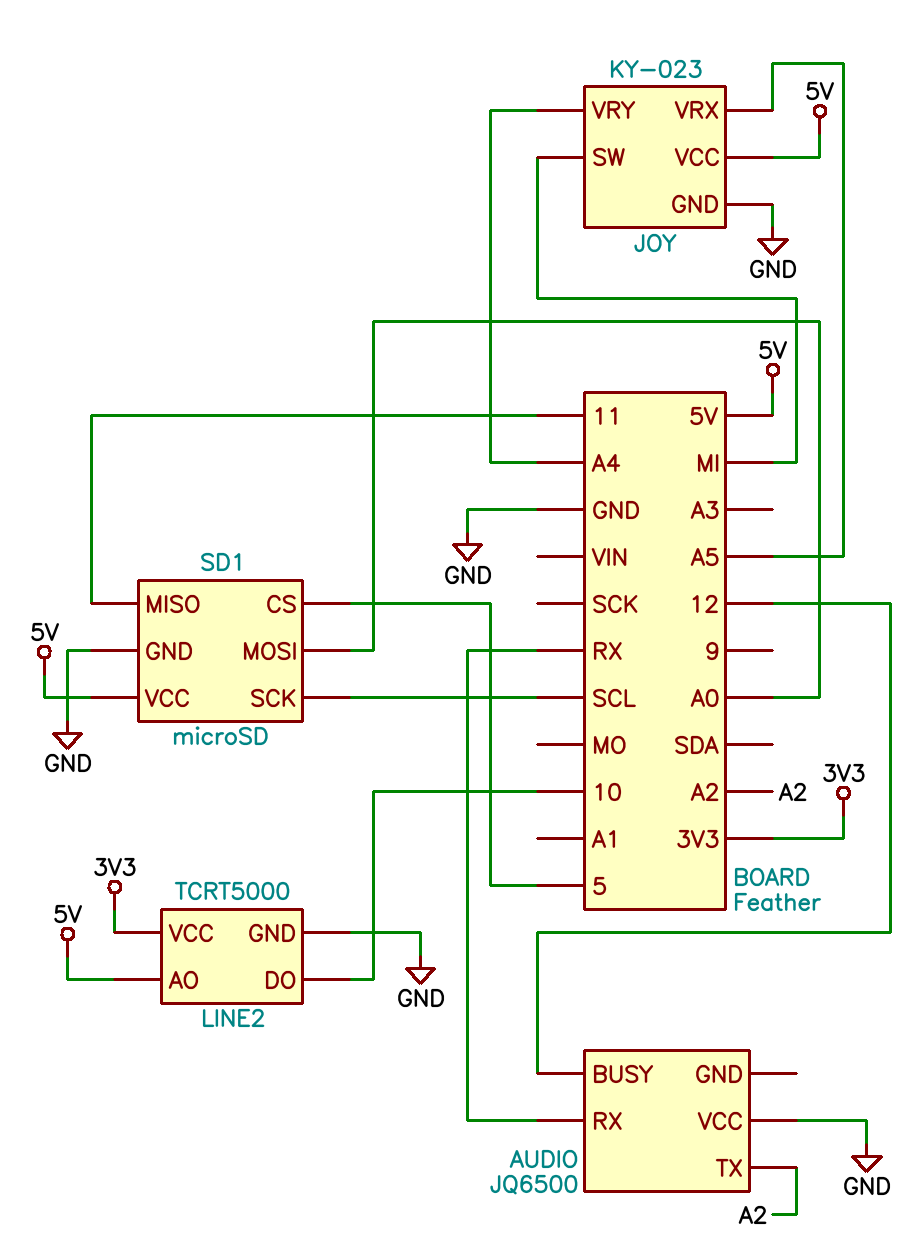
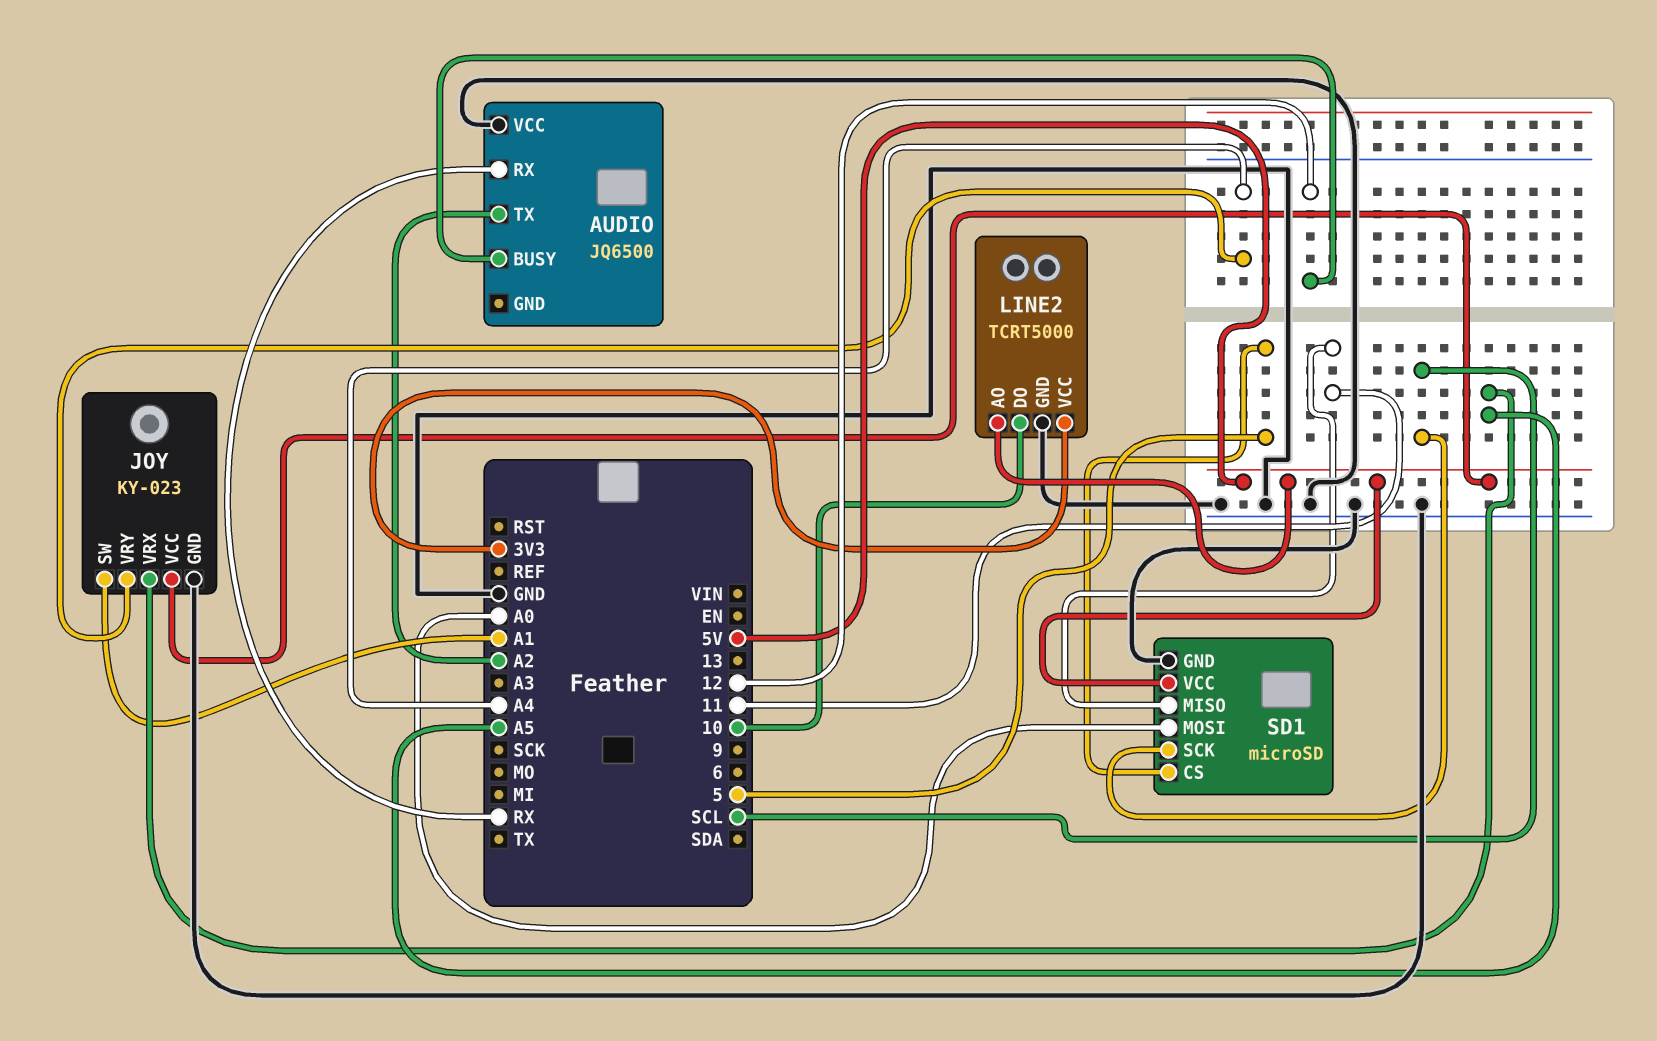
JOY pin SW: MI -> A1

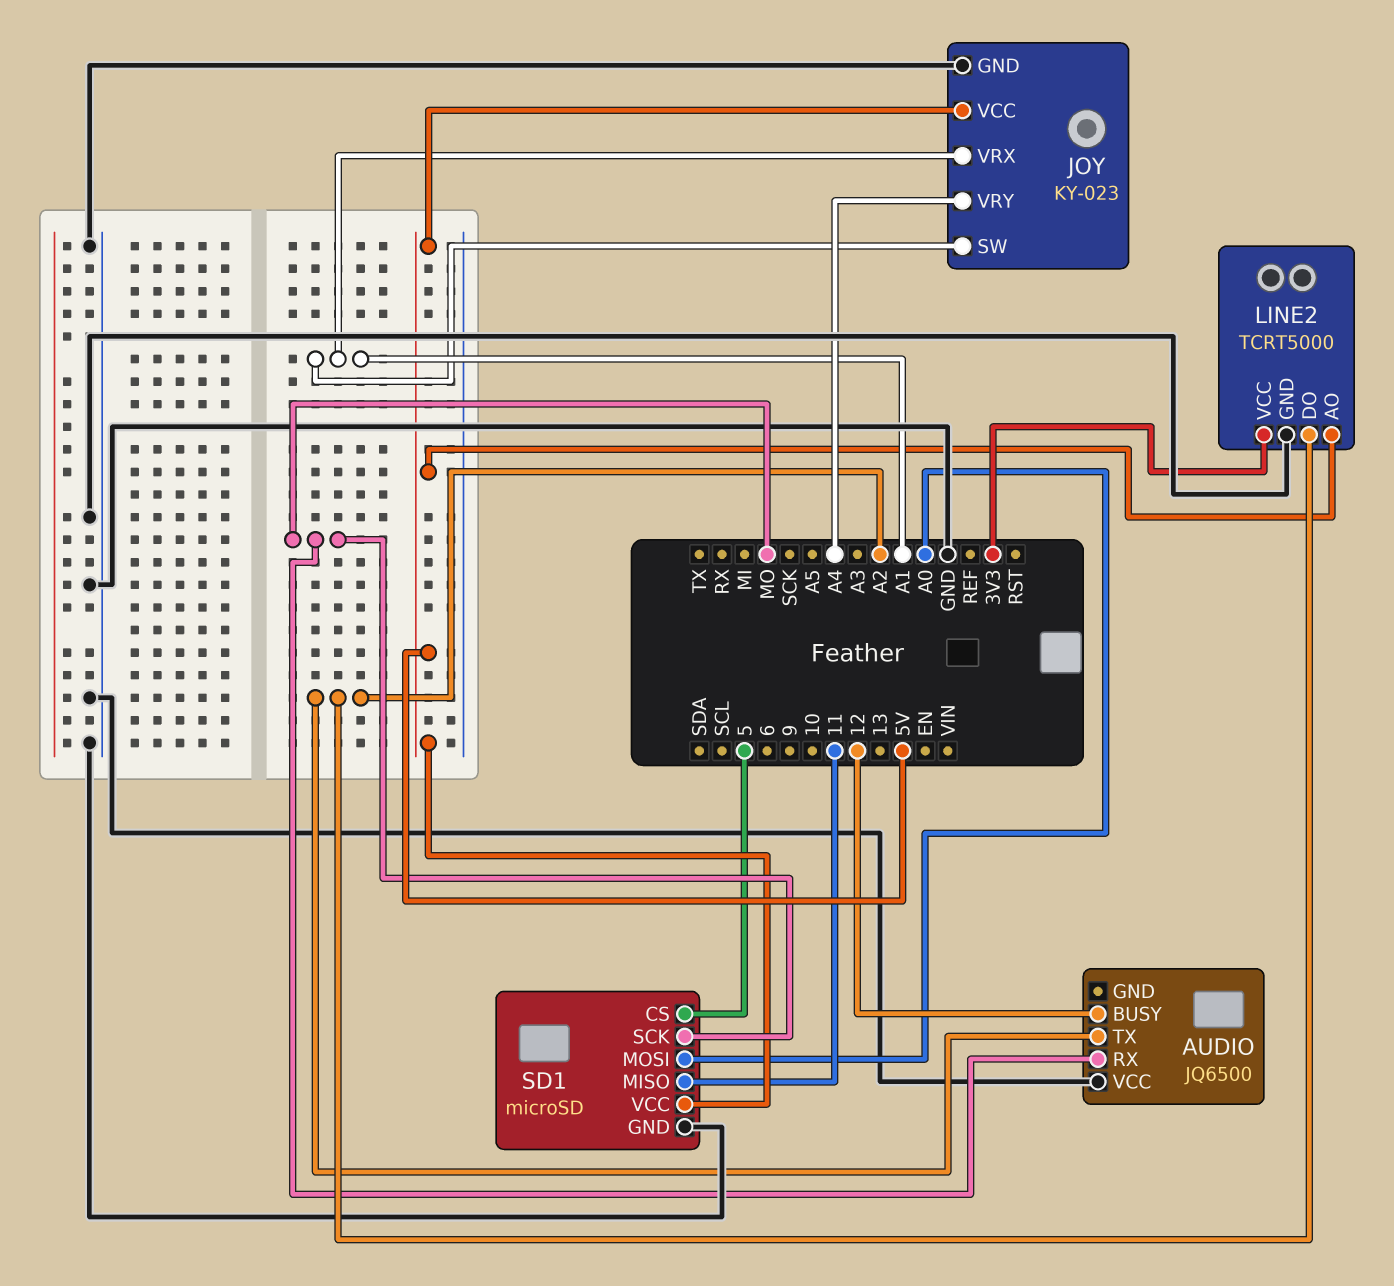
AUDIO pin RX: RX -> MO
JOY pin VRX: A5 -> A1
LINE2 pin DO: 10 -> A2
SD1 pin SCK: SCL -> MO

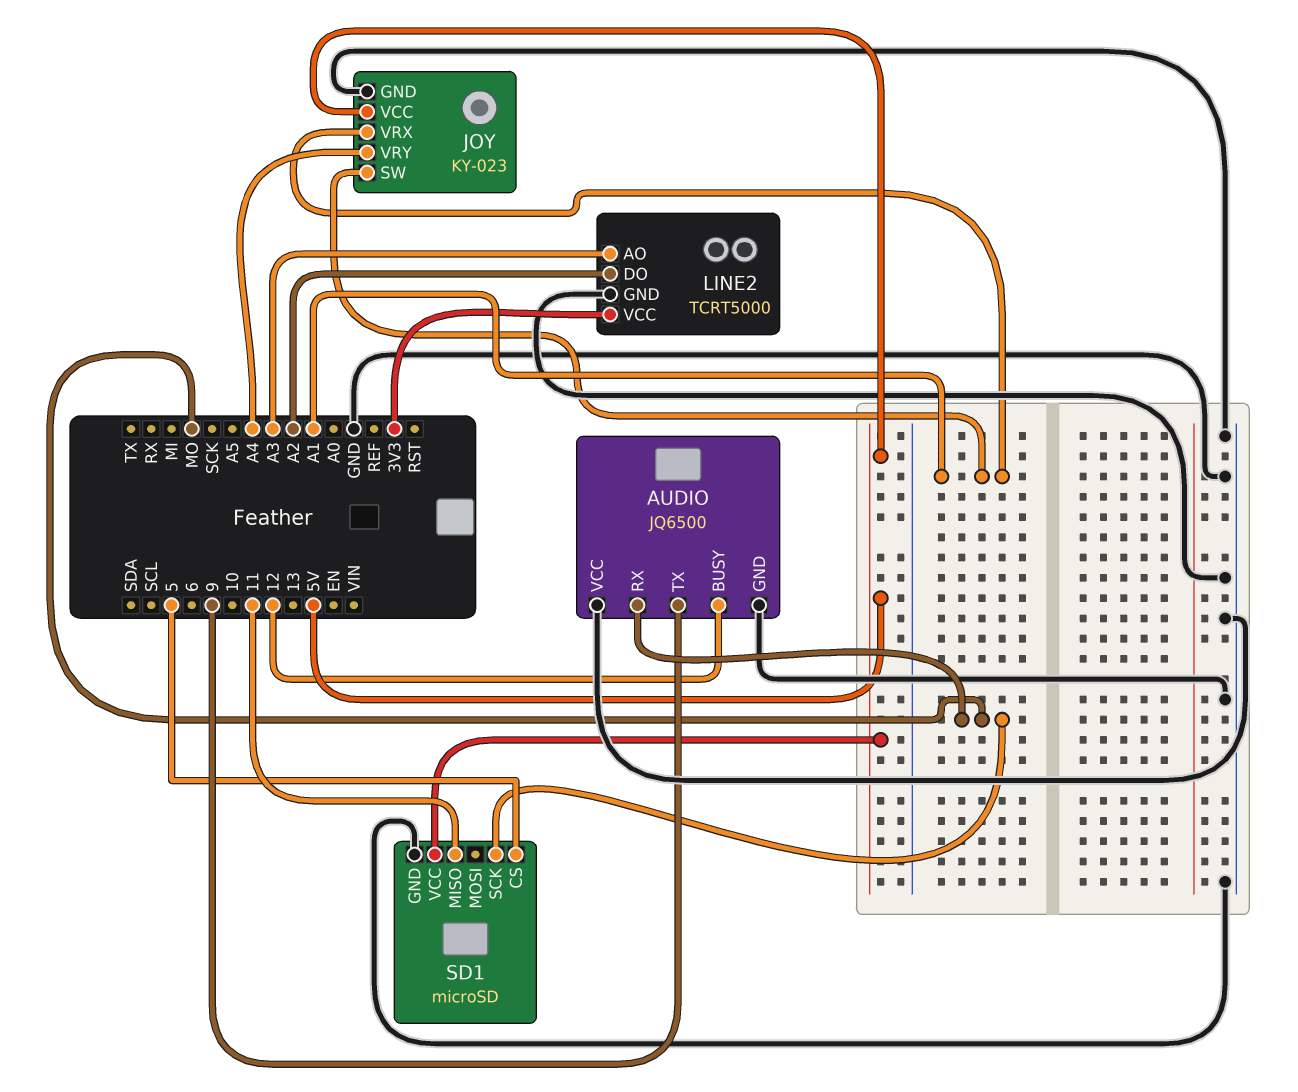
AUDIO pin GND: none -> GND
AUDIO pin TX: A2 -> 9
LINE2 pin AO: 5V -> A3
SD1 pin MOSI: A0 -> none

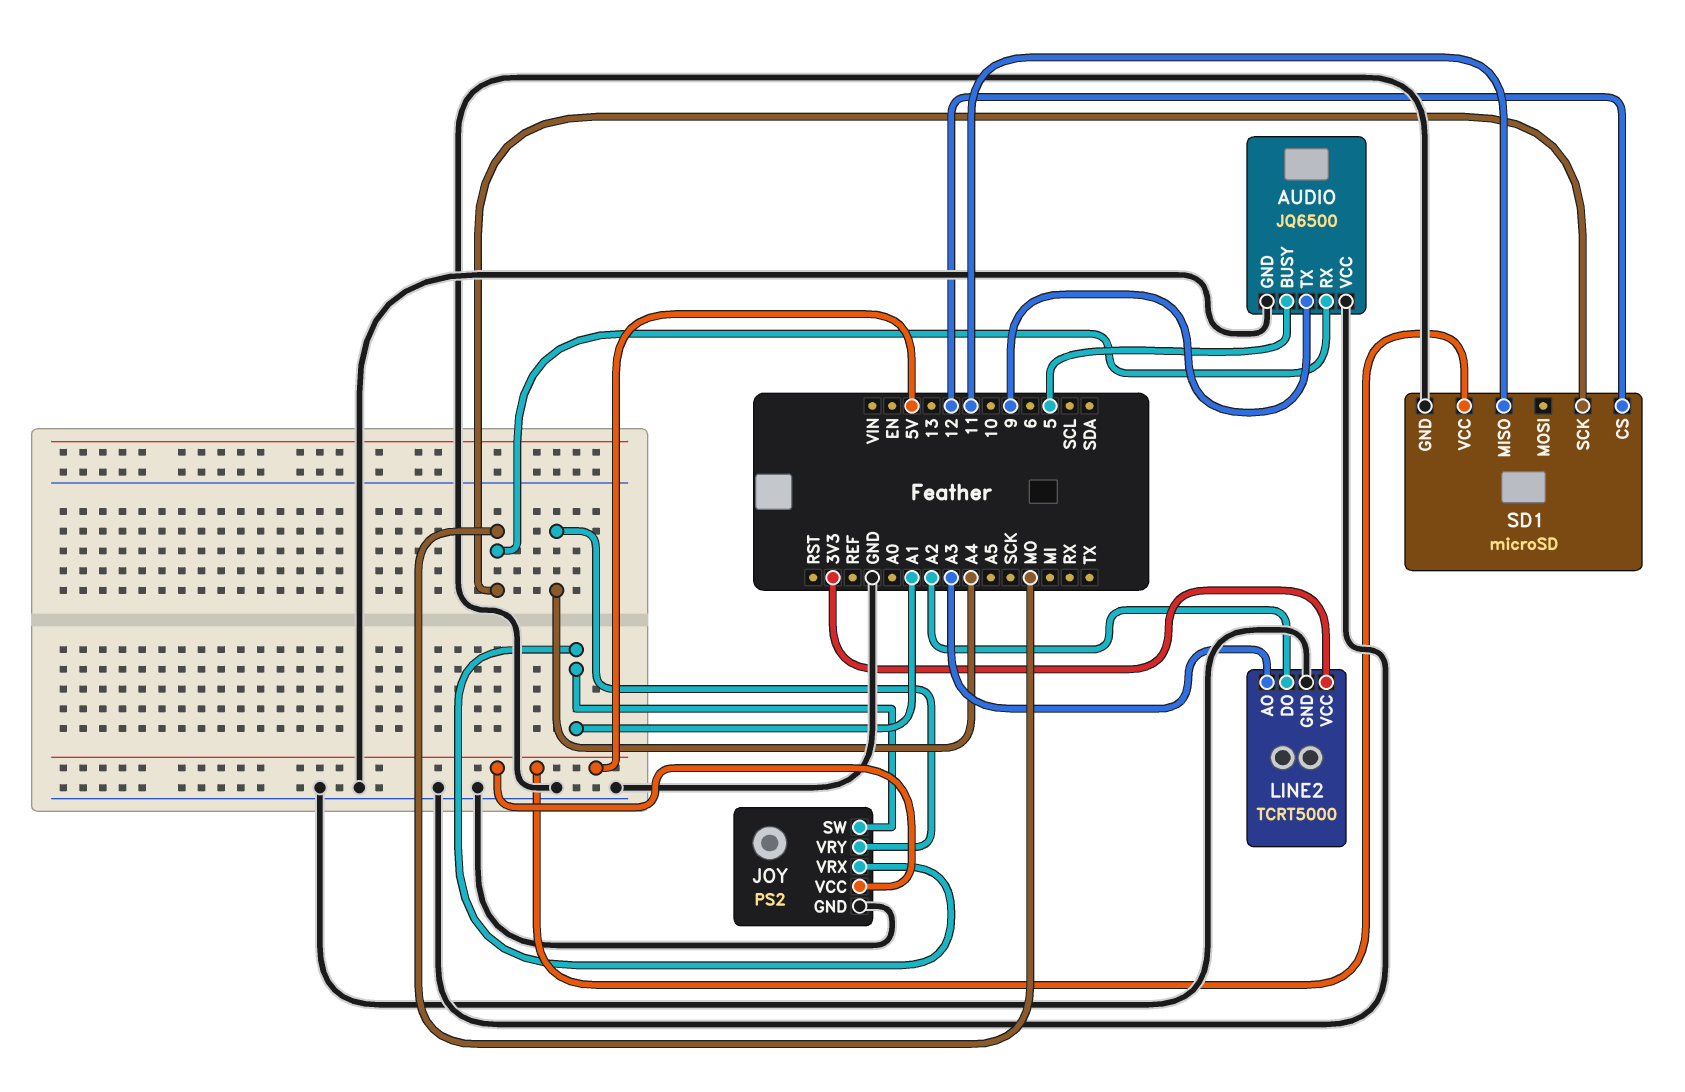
AUDIO pin BUSY: 12 -> 5
JOY: KY-023 -> PS2
SD1 pin CS: 5 -> 12

